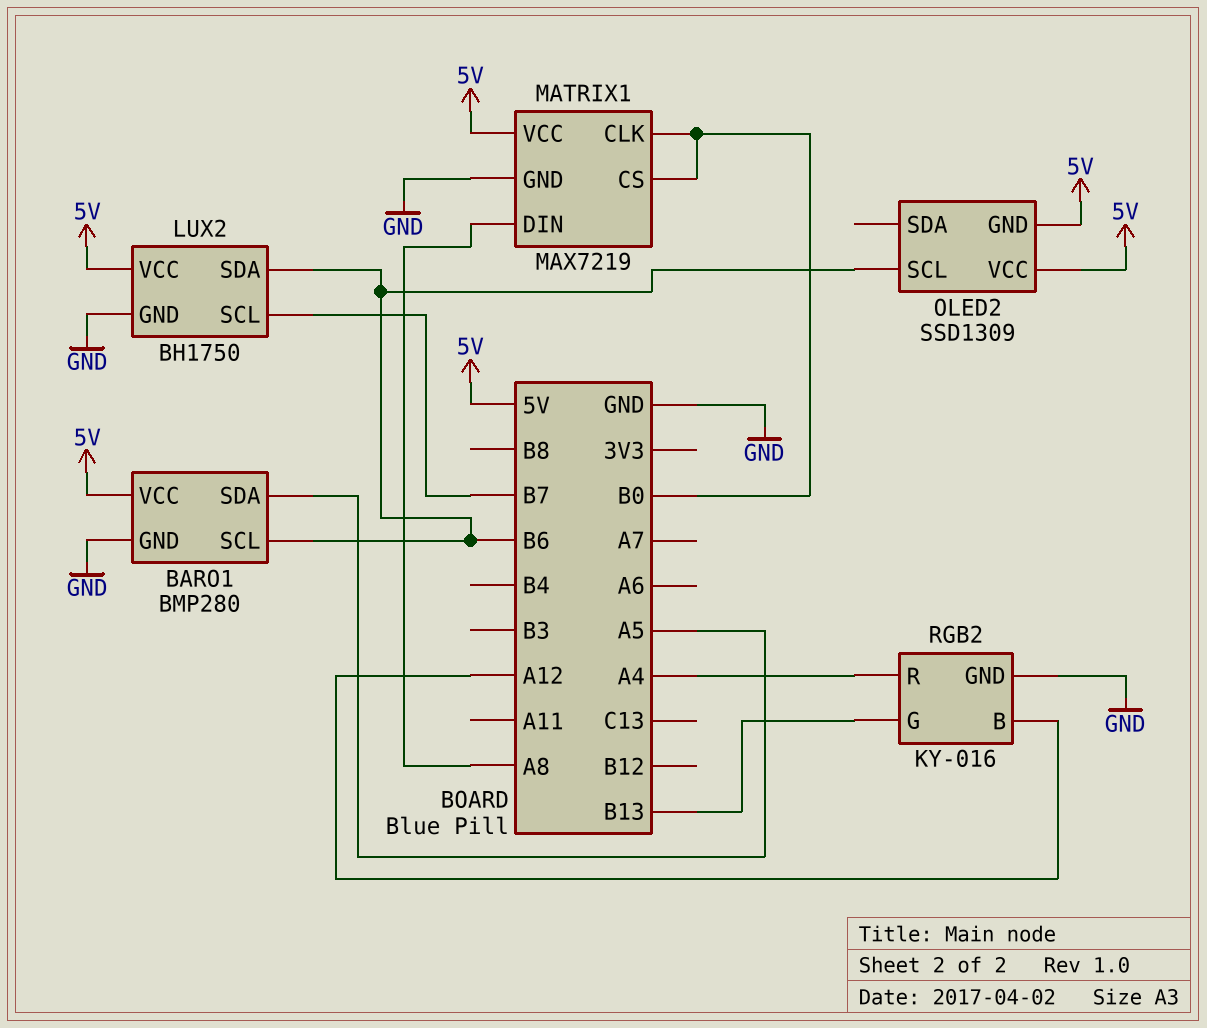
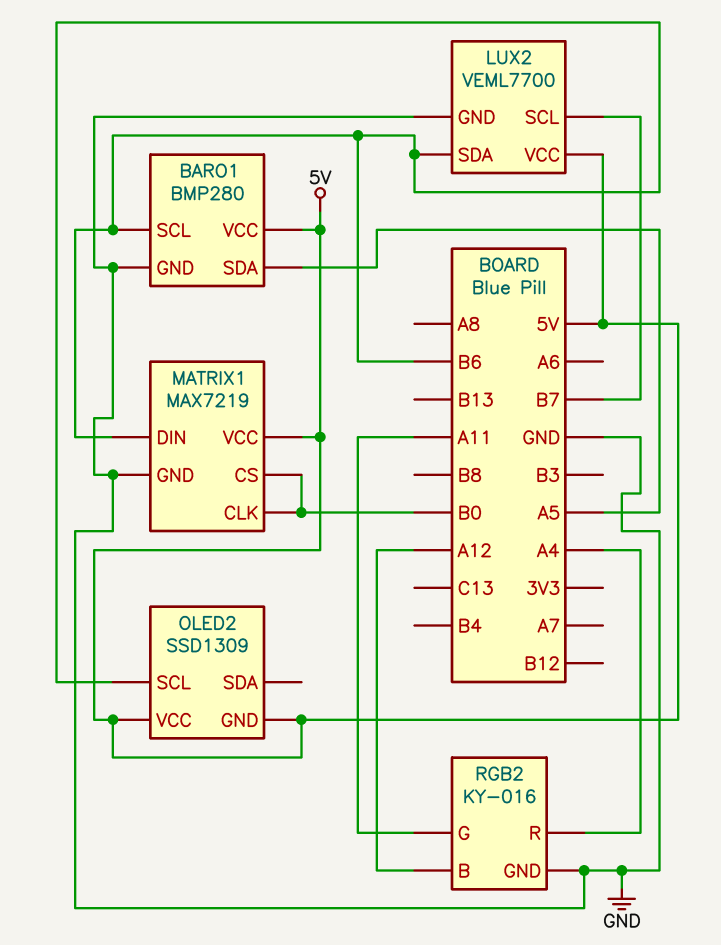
LUX2: BH1750 -> VEML7700
MATRIX1 pin DIN: A8 -> B6
RGB2 pin G: B13 -> A11

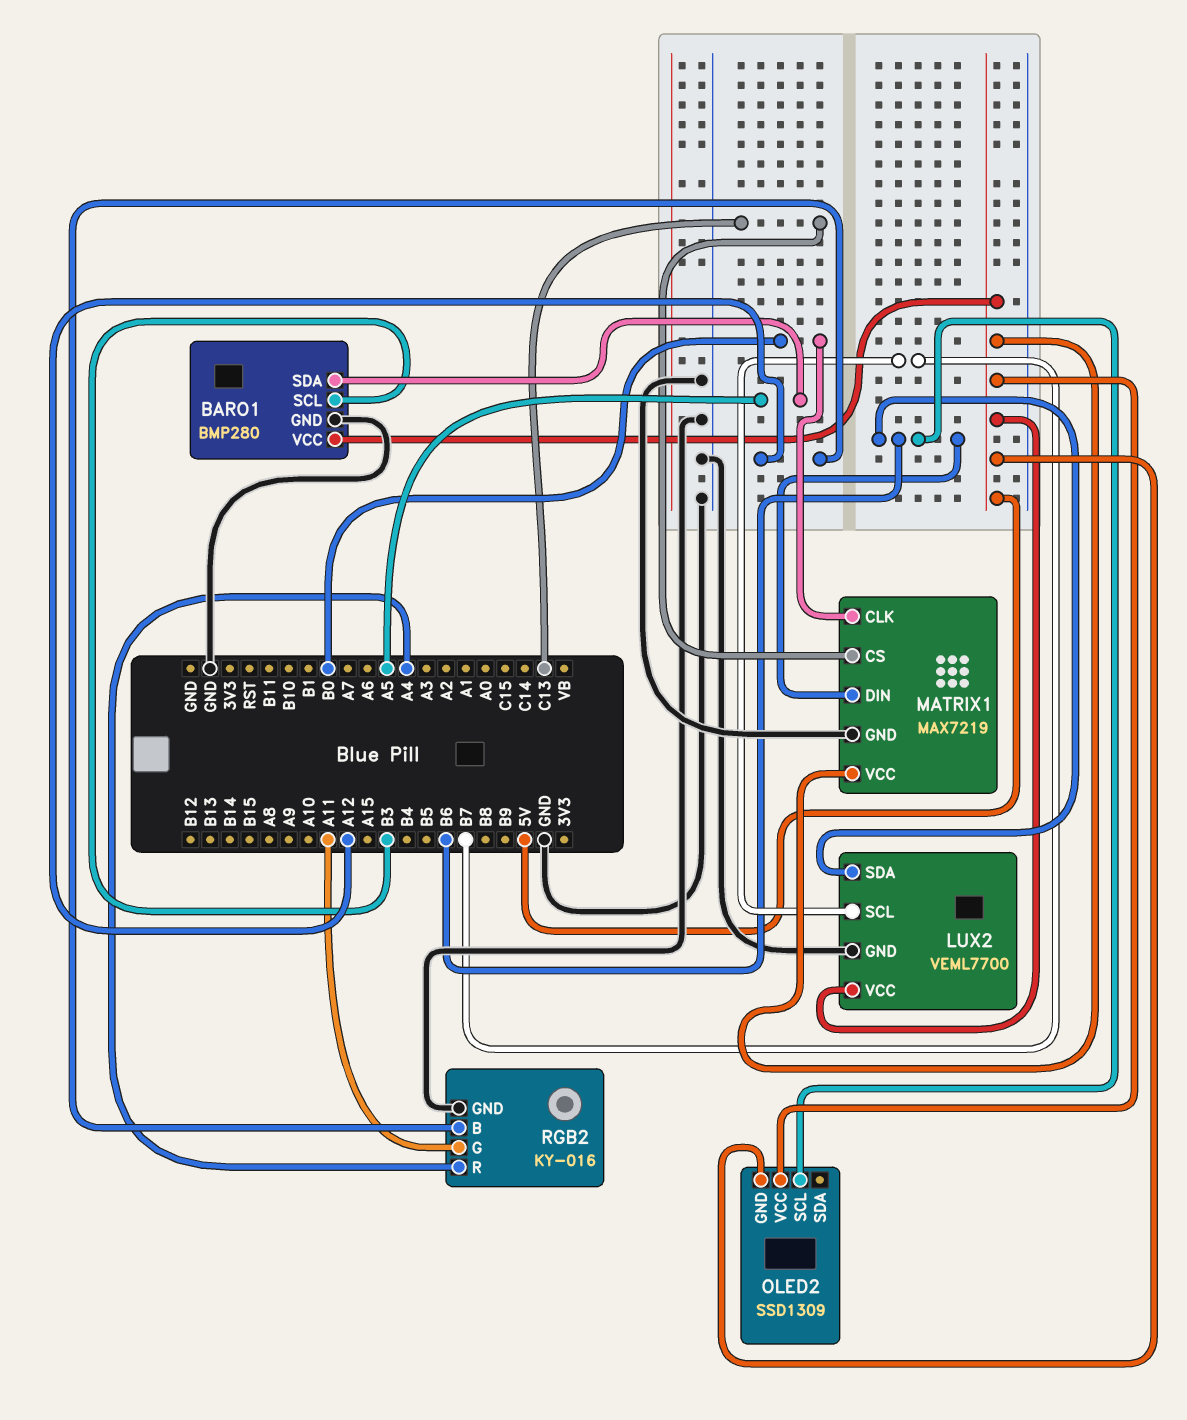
BARO1 pin SCL: B6 -> B3
MATRIX1 pin CS: B0 -> C13

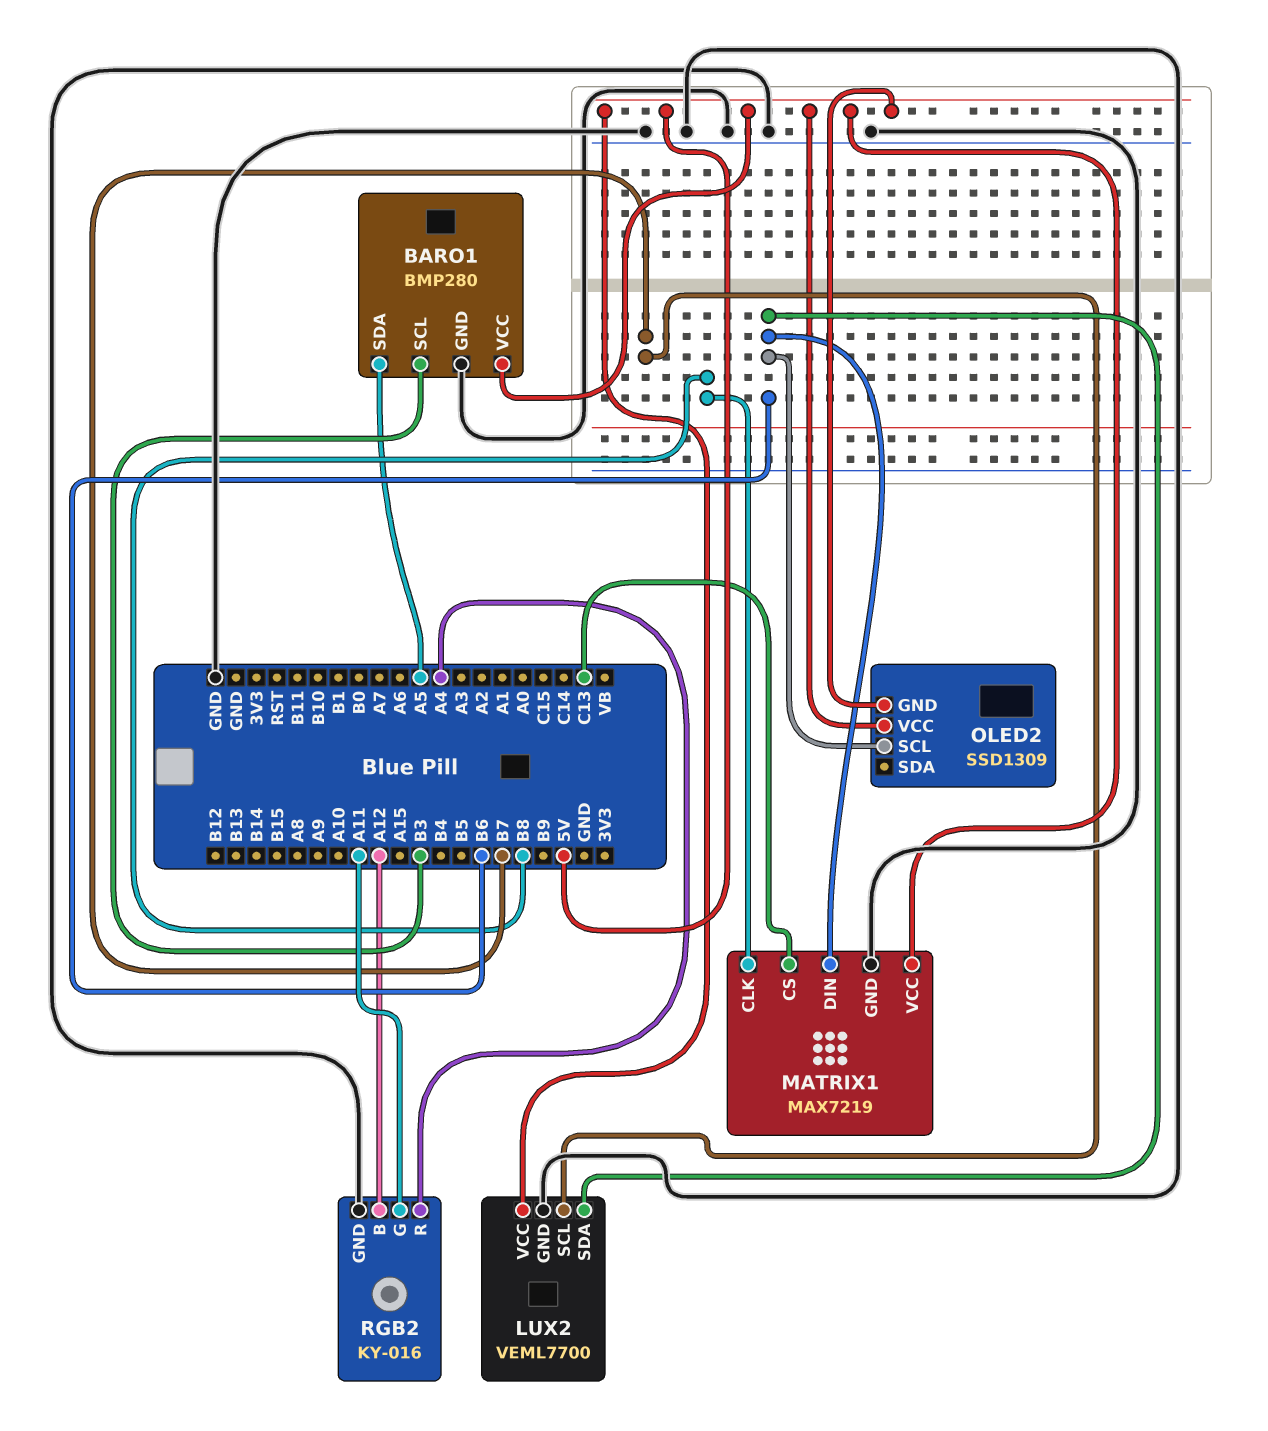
MATRIX1 pin CLK: B0 -> B8

